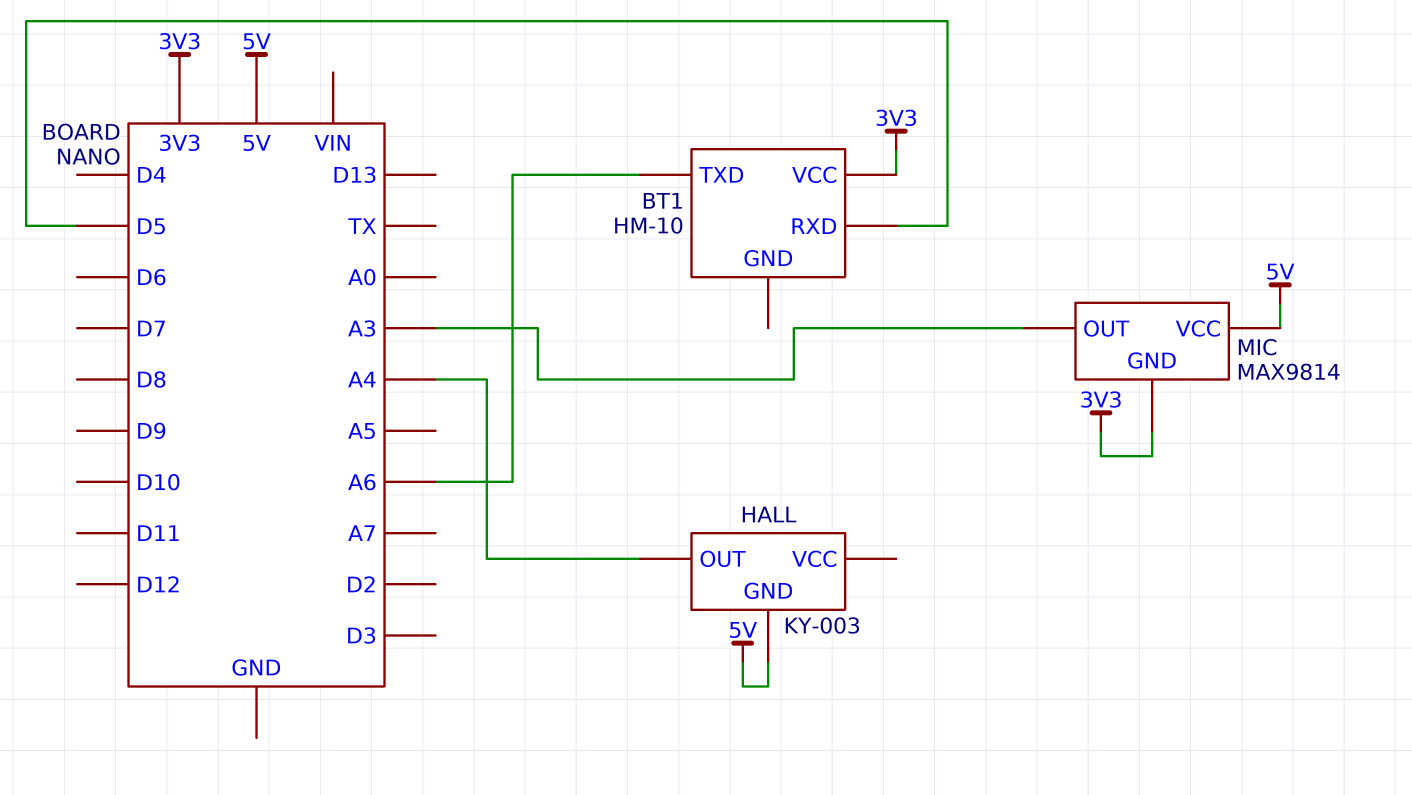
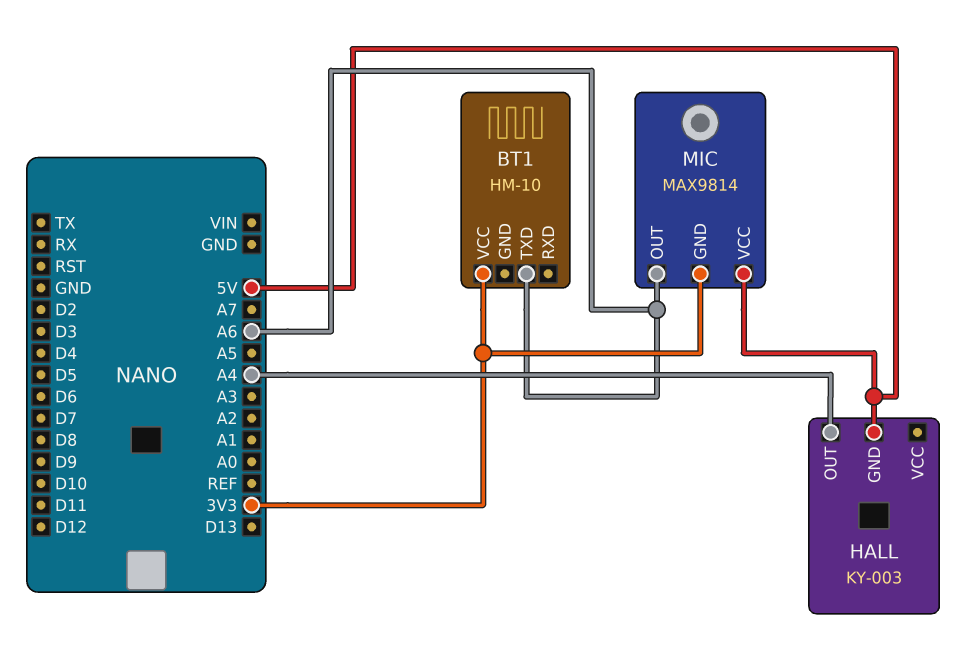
BT1 pin RXD: D5 -> none
MIC pin OUT: A3 -> A6

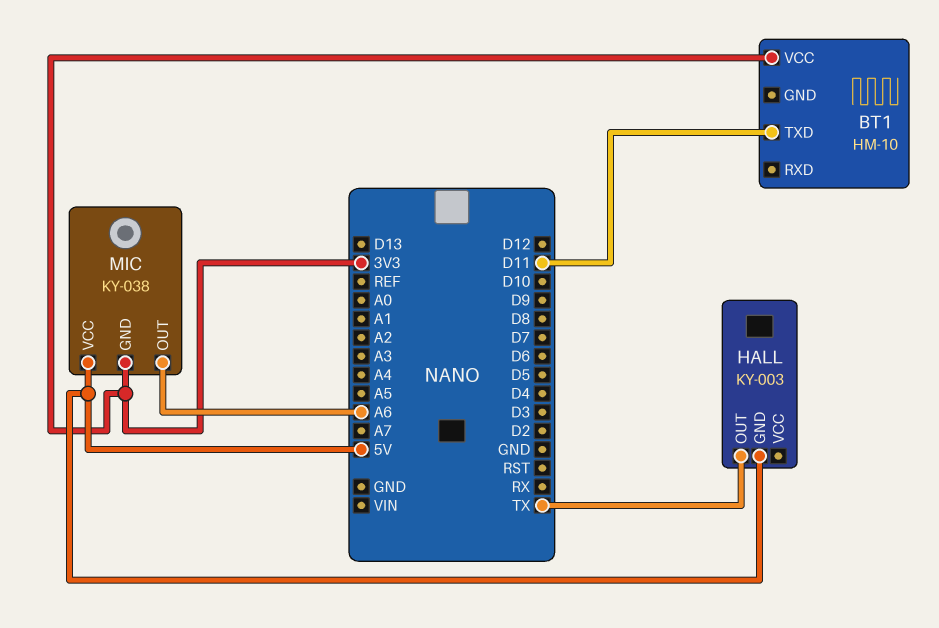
BT1 pin TXD: A6 -> D11
HALL pin OUT: A4 -> TX
MIC: MAX9814 -> KY-038

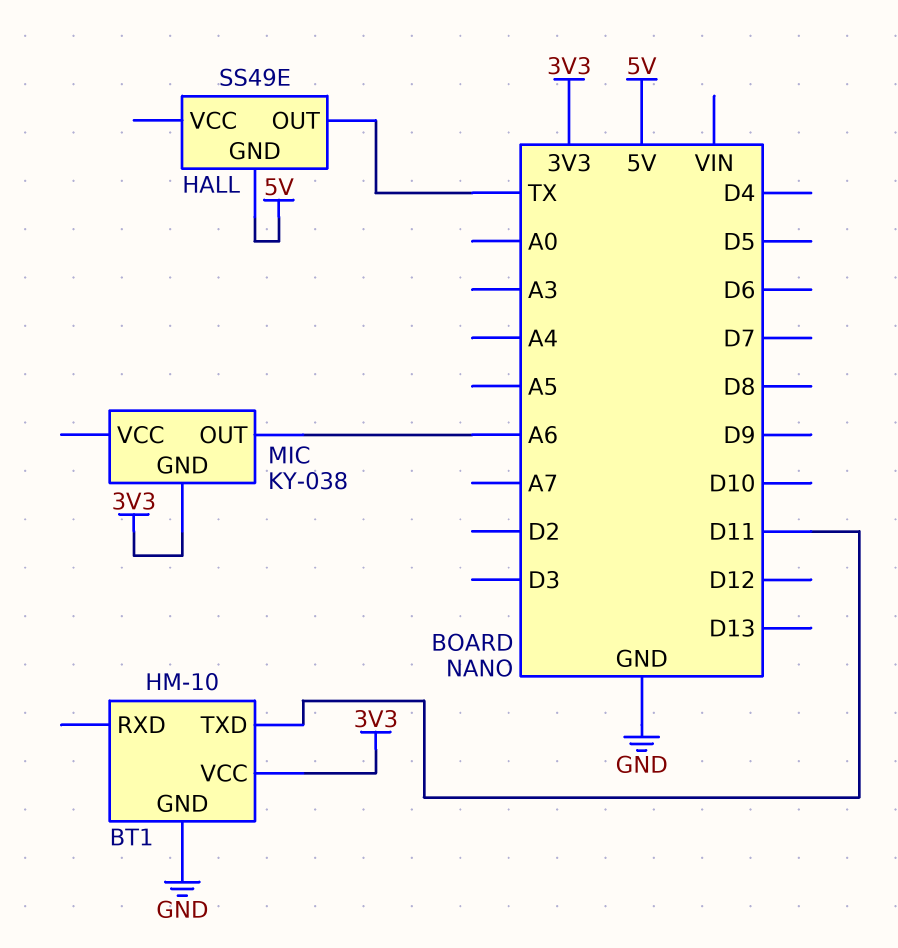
BT1 pin GND: none -> GND
HALL: KY-003 -> SS49E
MIC pin VCC: 5V -> none

